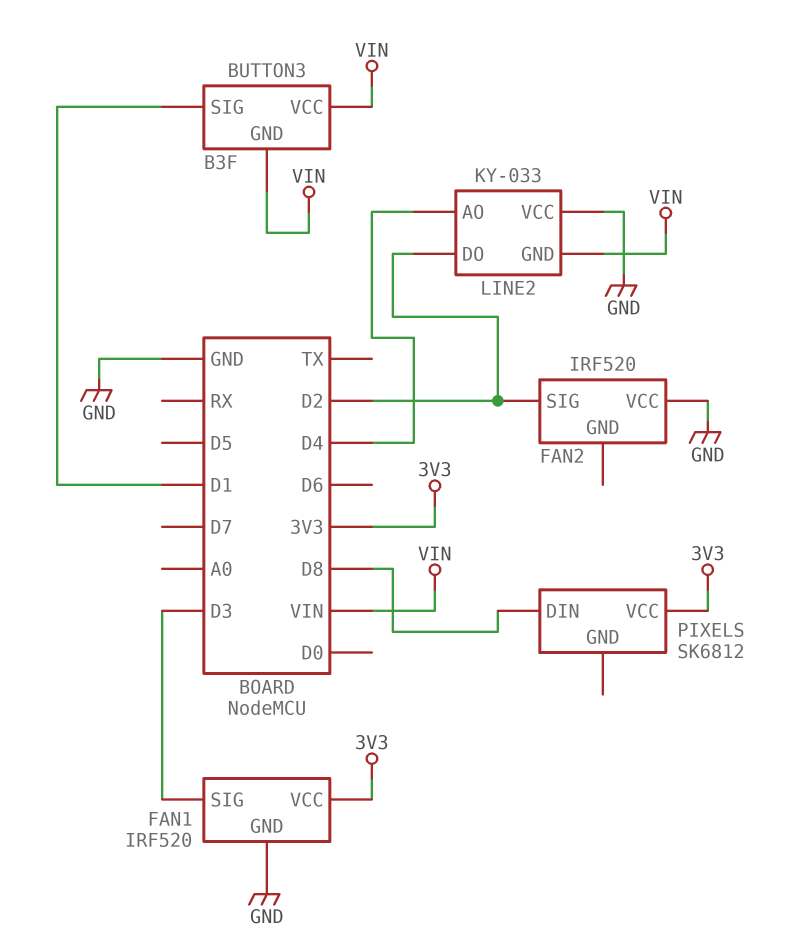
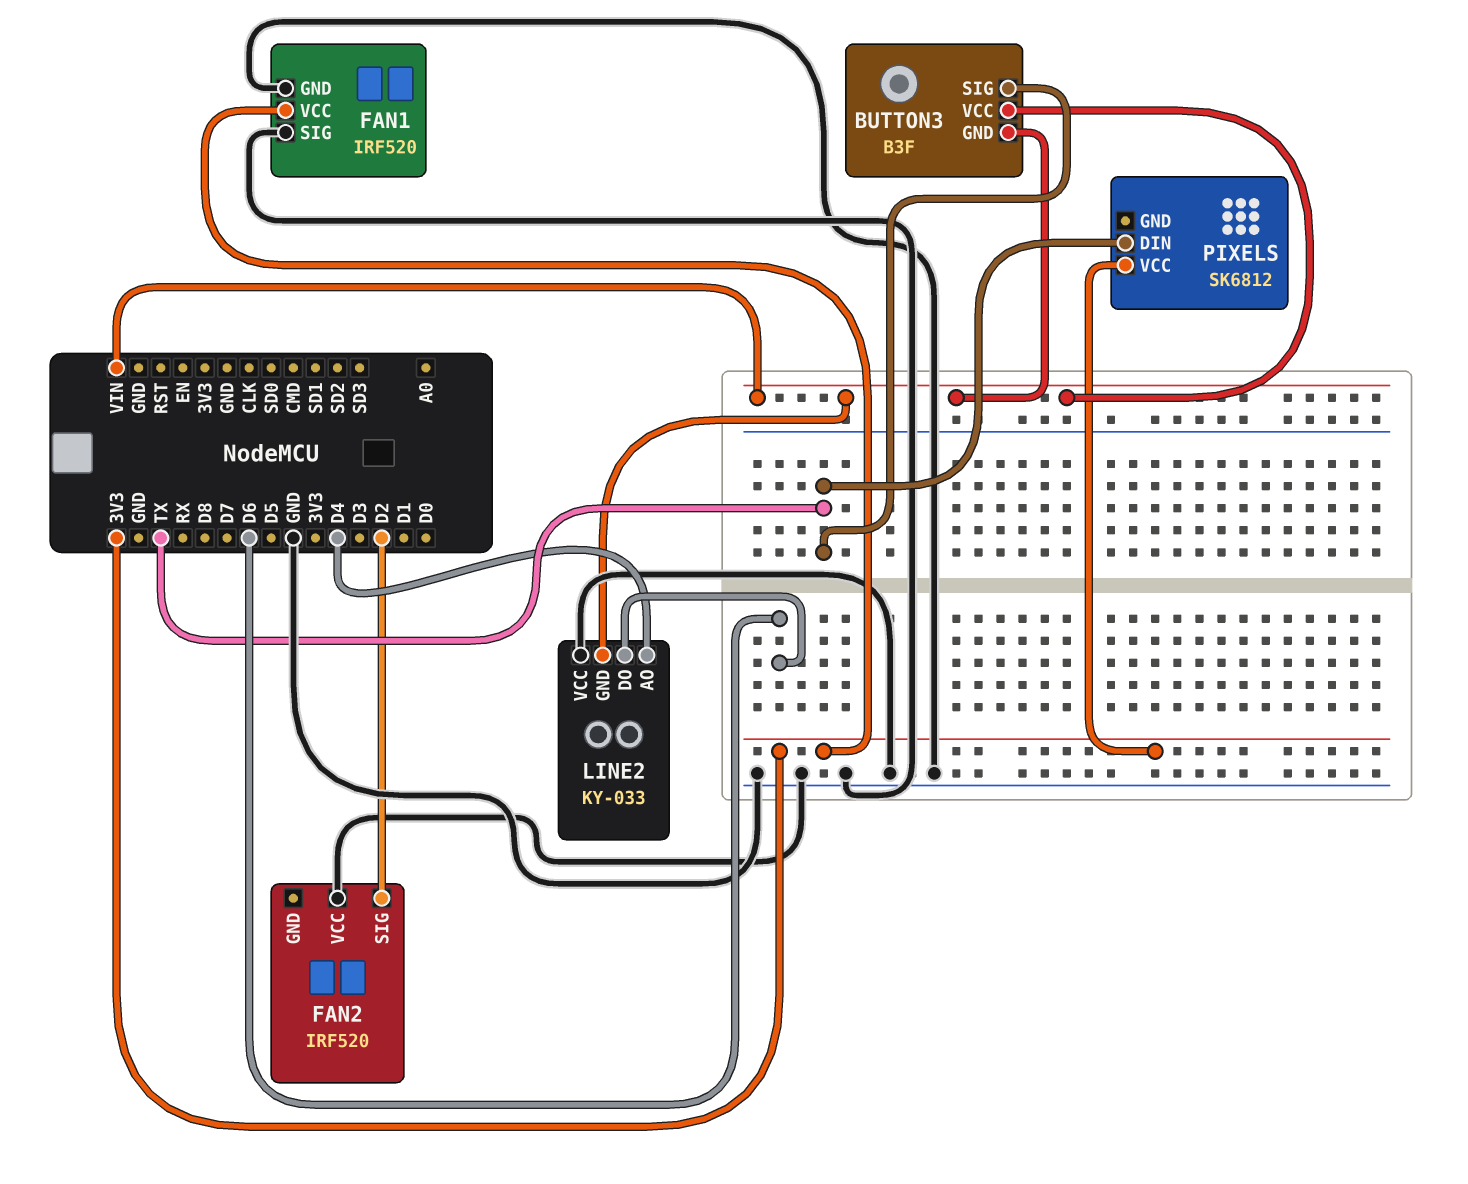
BUTTON3 pin SIG: D1 -> TX
FAN1 pin SIG: D3 -> GND
LINE2 pin DO: D2 -> D6
PIXELS pin DIN: D8 -> TX

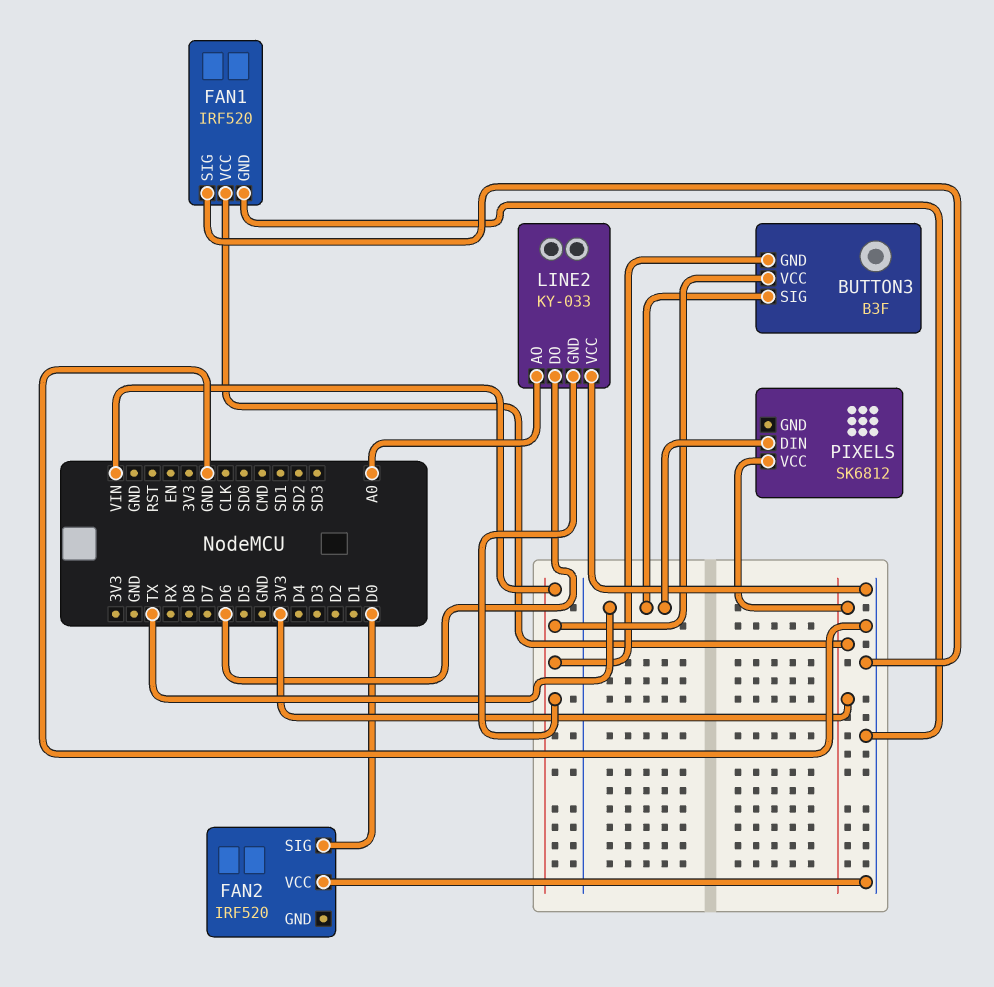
FAN2 pin SIG: D2 -> D0
LINE2 pin AO: D4 -> A0

